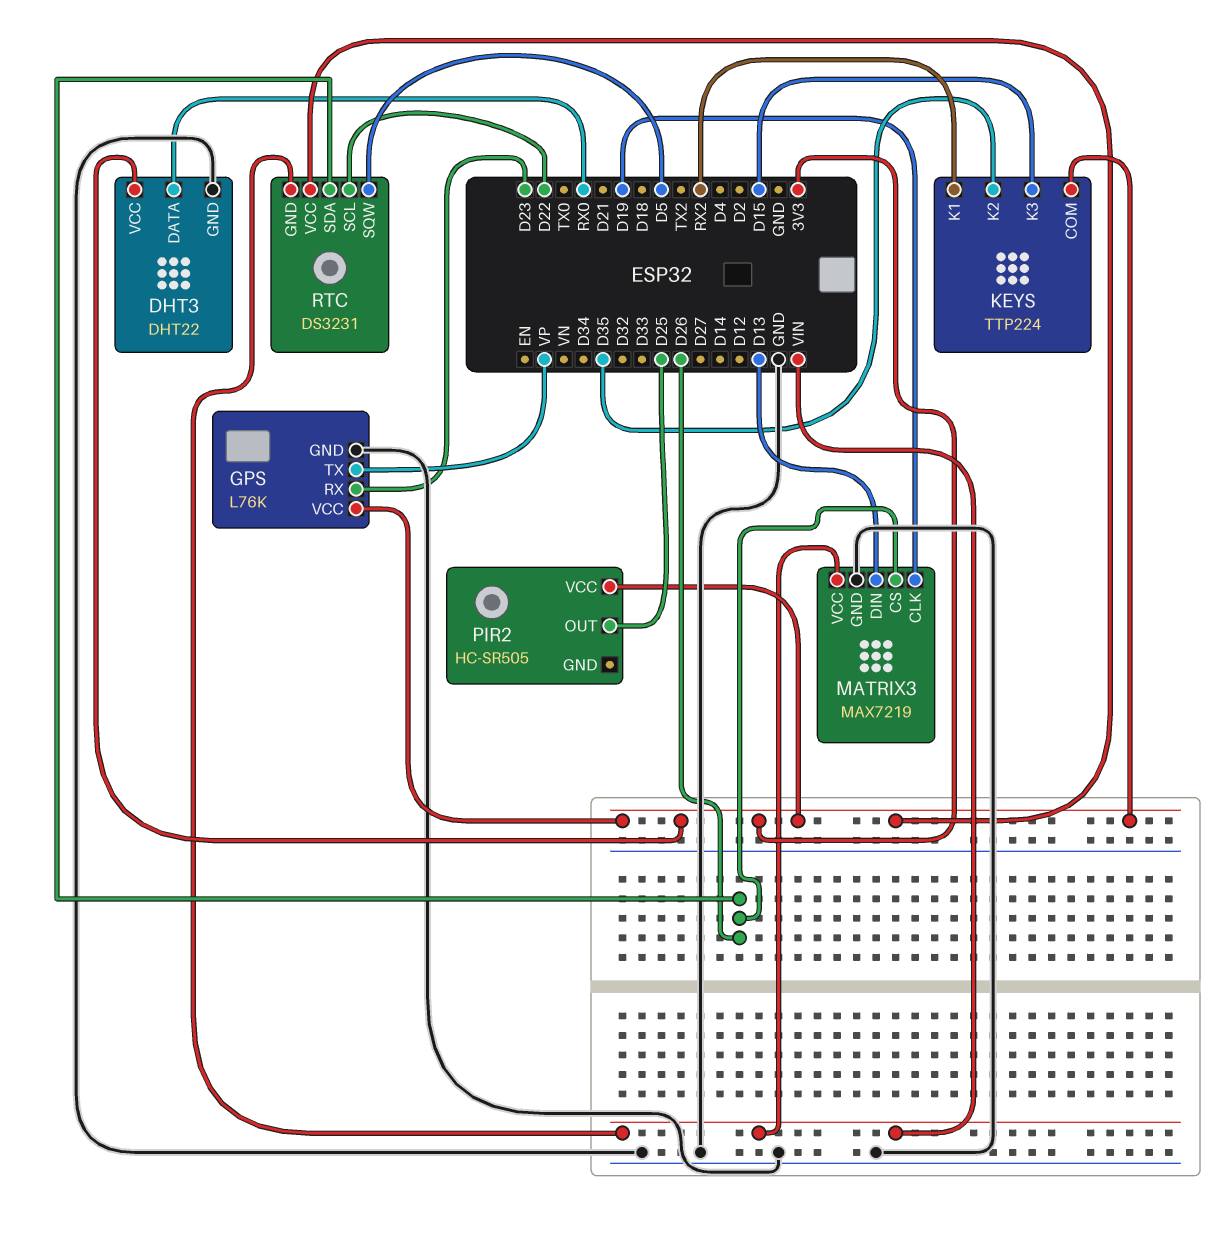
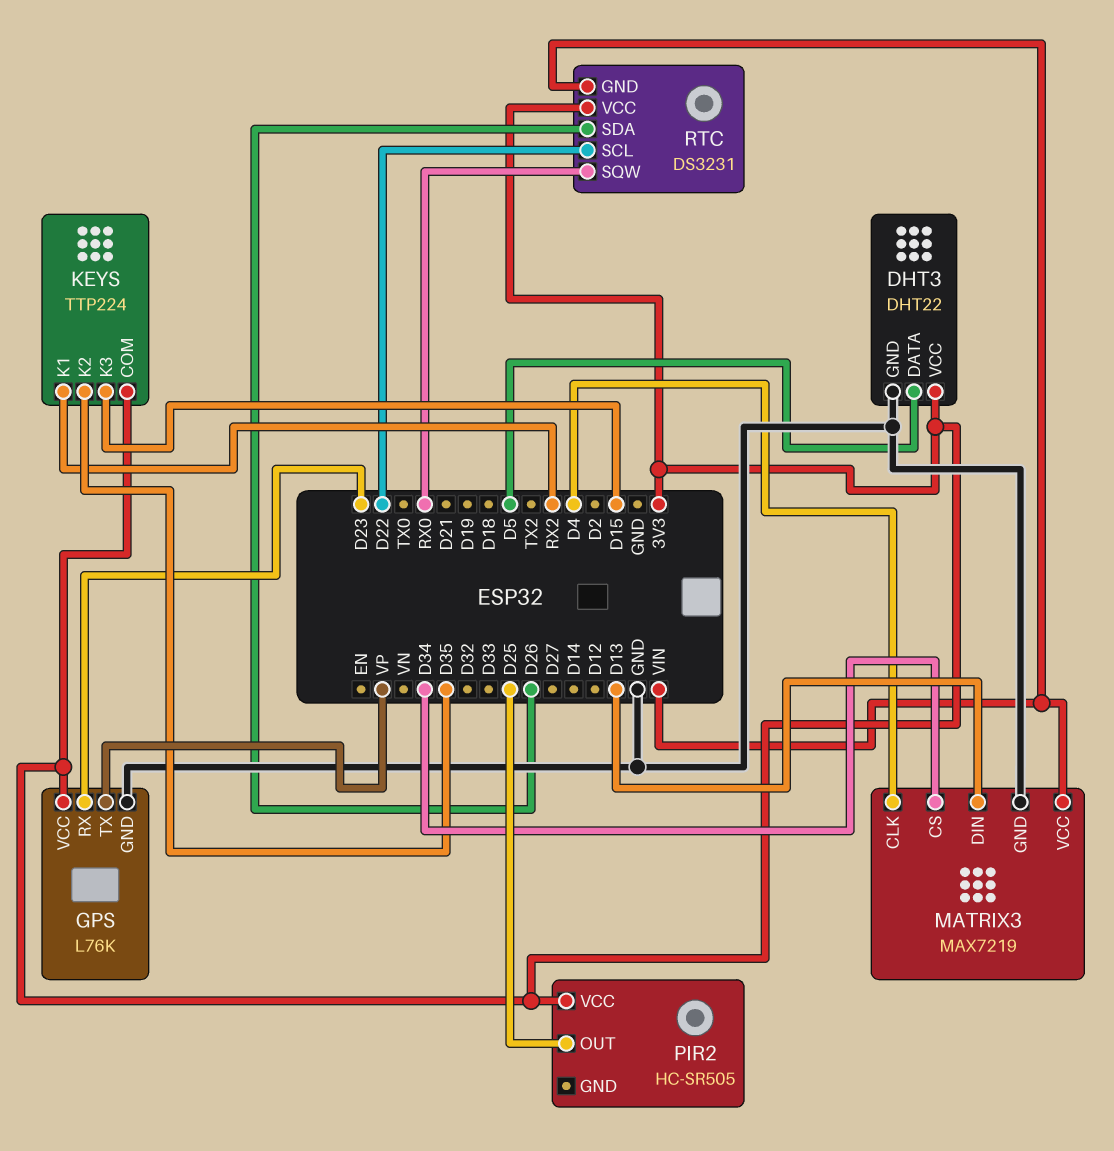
DHT3 pin DATA: RX0 -> D5
MATRIX3 pin CLK: D19 -> D4
MATRIX3 pin CS: D26 -> D34
RTC pin SQW: D5 -> RX0

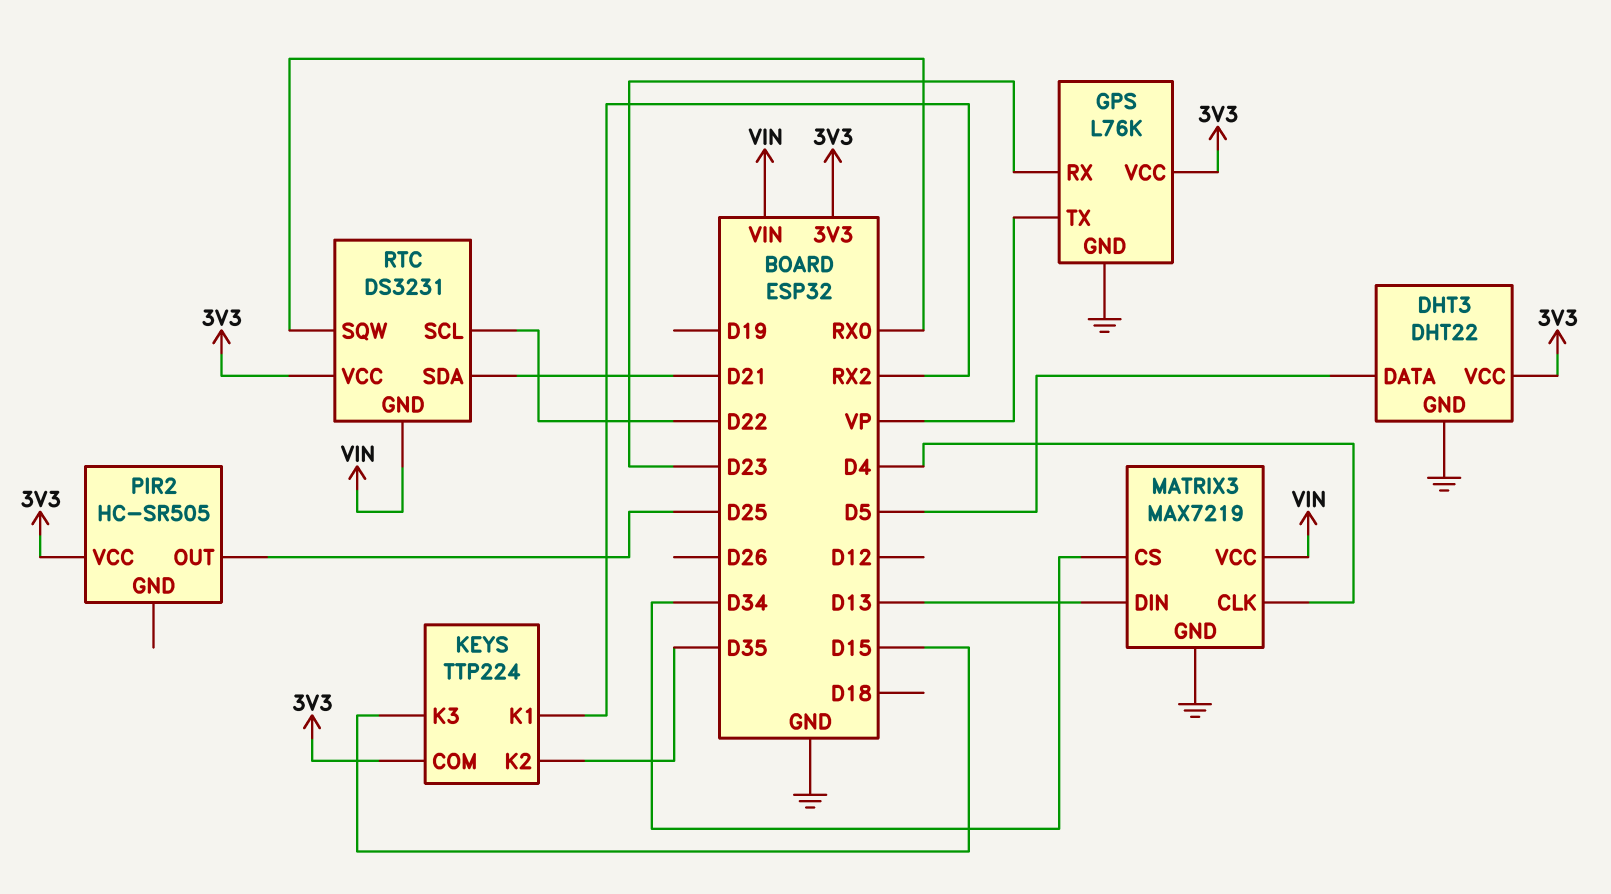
RTC pin SDA: D26 -> D21

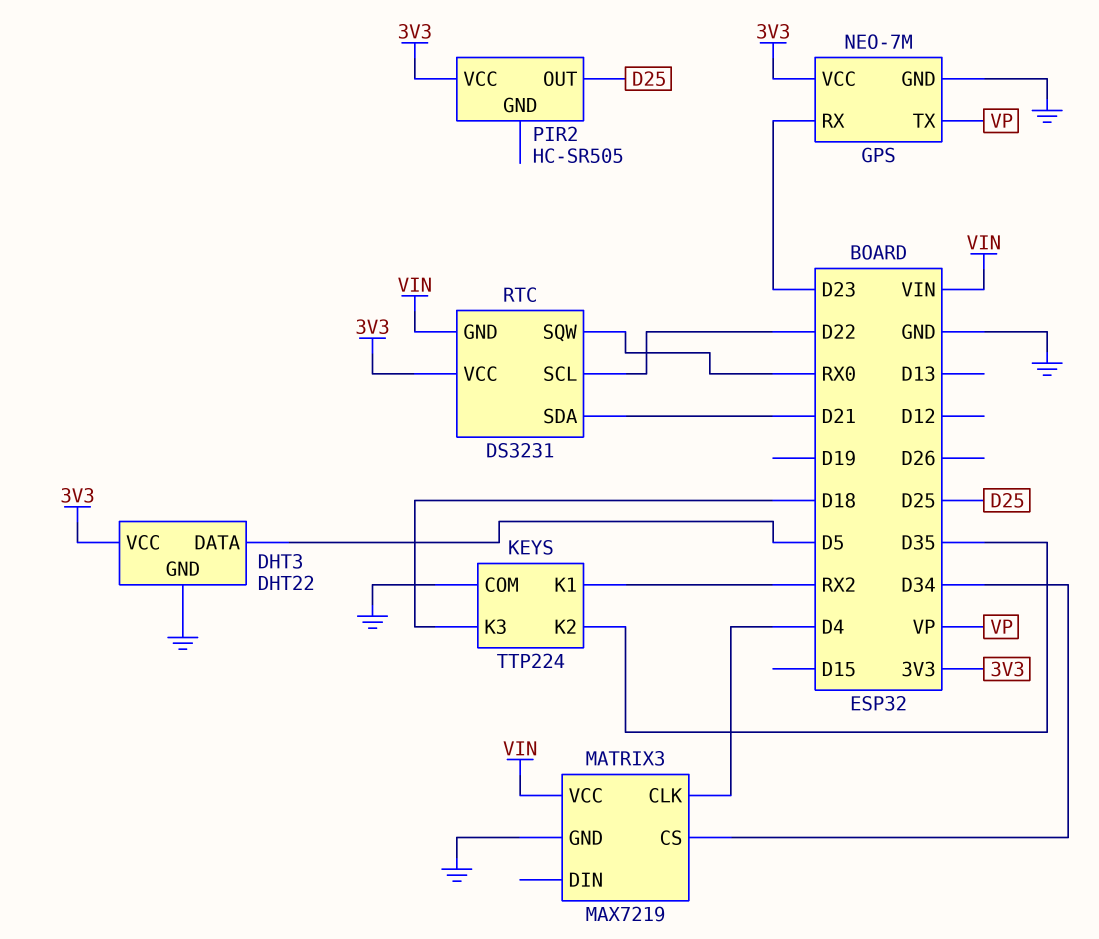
GPS: L76K -> NEO-7M
KEYS pin COM: 3V3 -> GND
KEYS pin K3: D15 -> D18
MATRIX3 pin DIN: D13 -> none

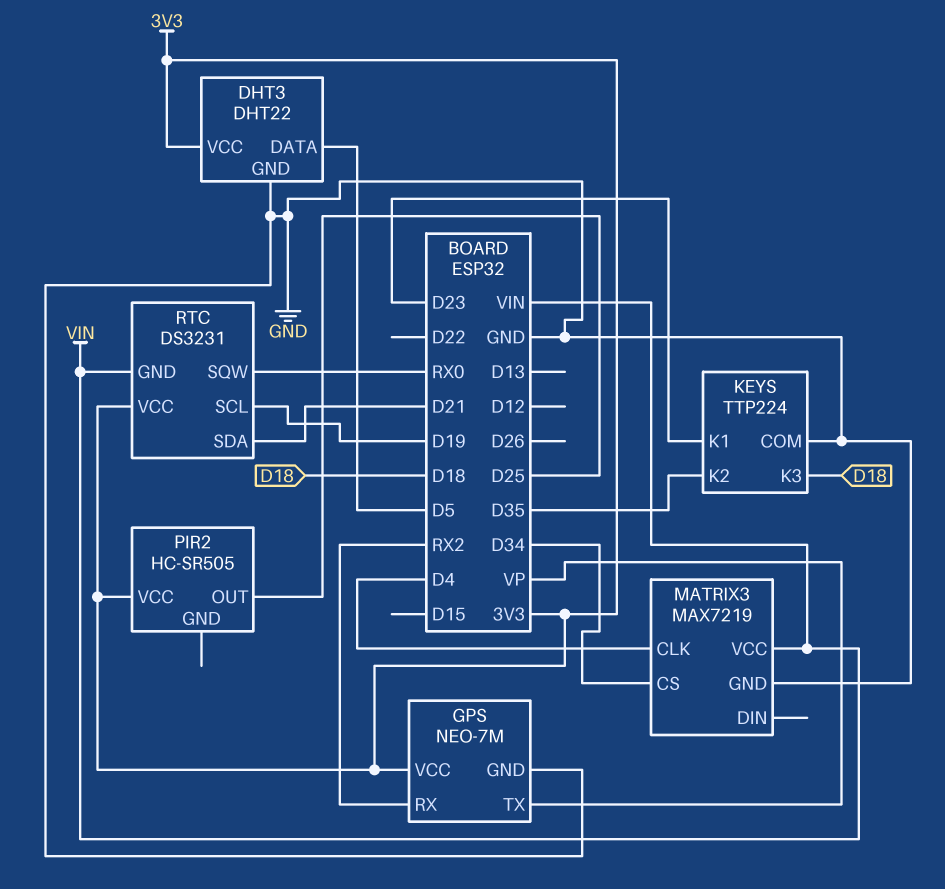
GPS pin RX: D23 -> RX2
KEYS pin K1: RX2 -> D23
RTC pin SCL: D22 -> D19

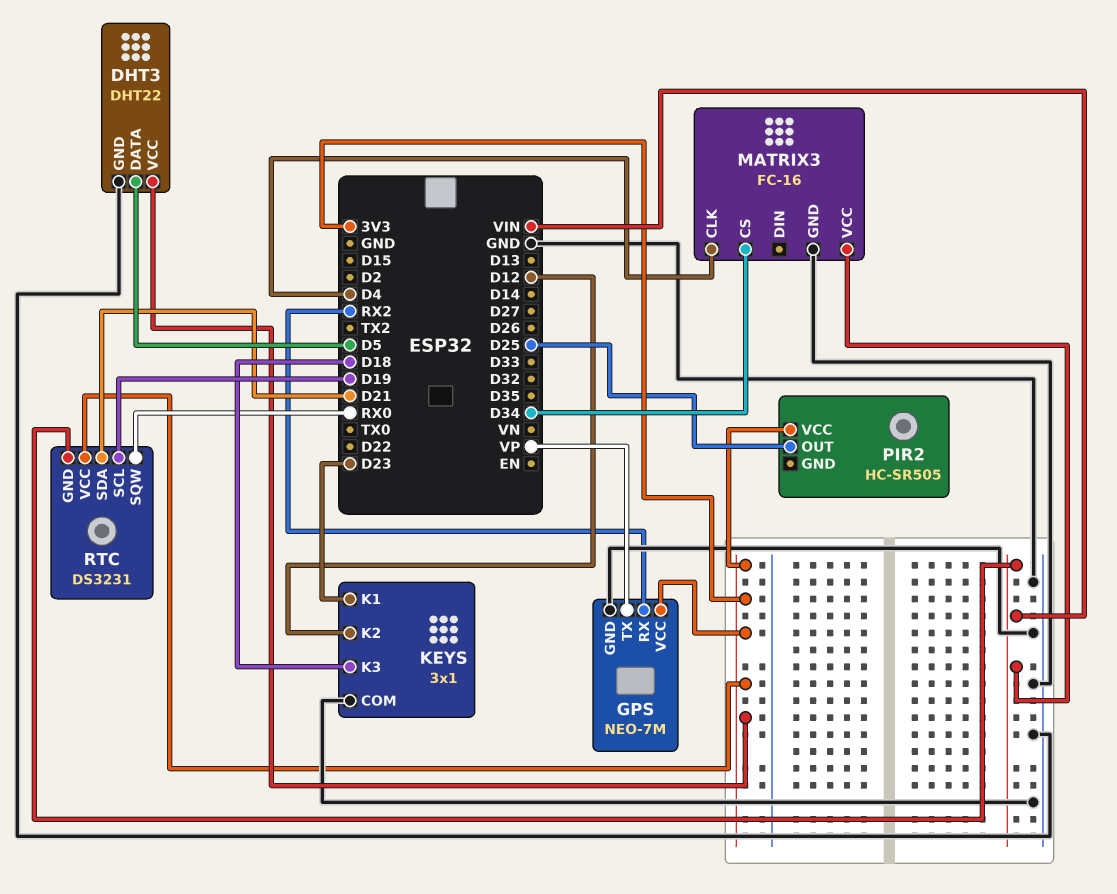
KEYS: TTP224 -> 3x1
KEYS pin K2: D35 -> D12
MATRIX3: MAX7219 -> FC-16

